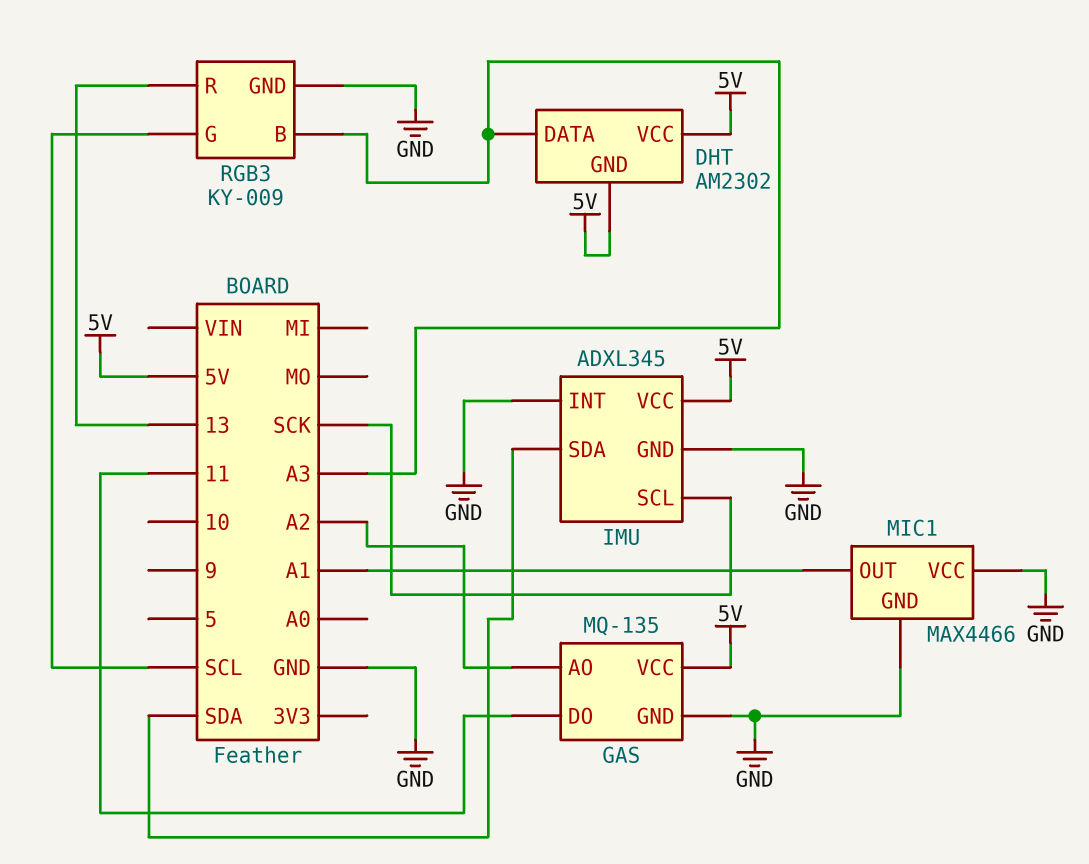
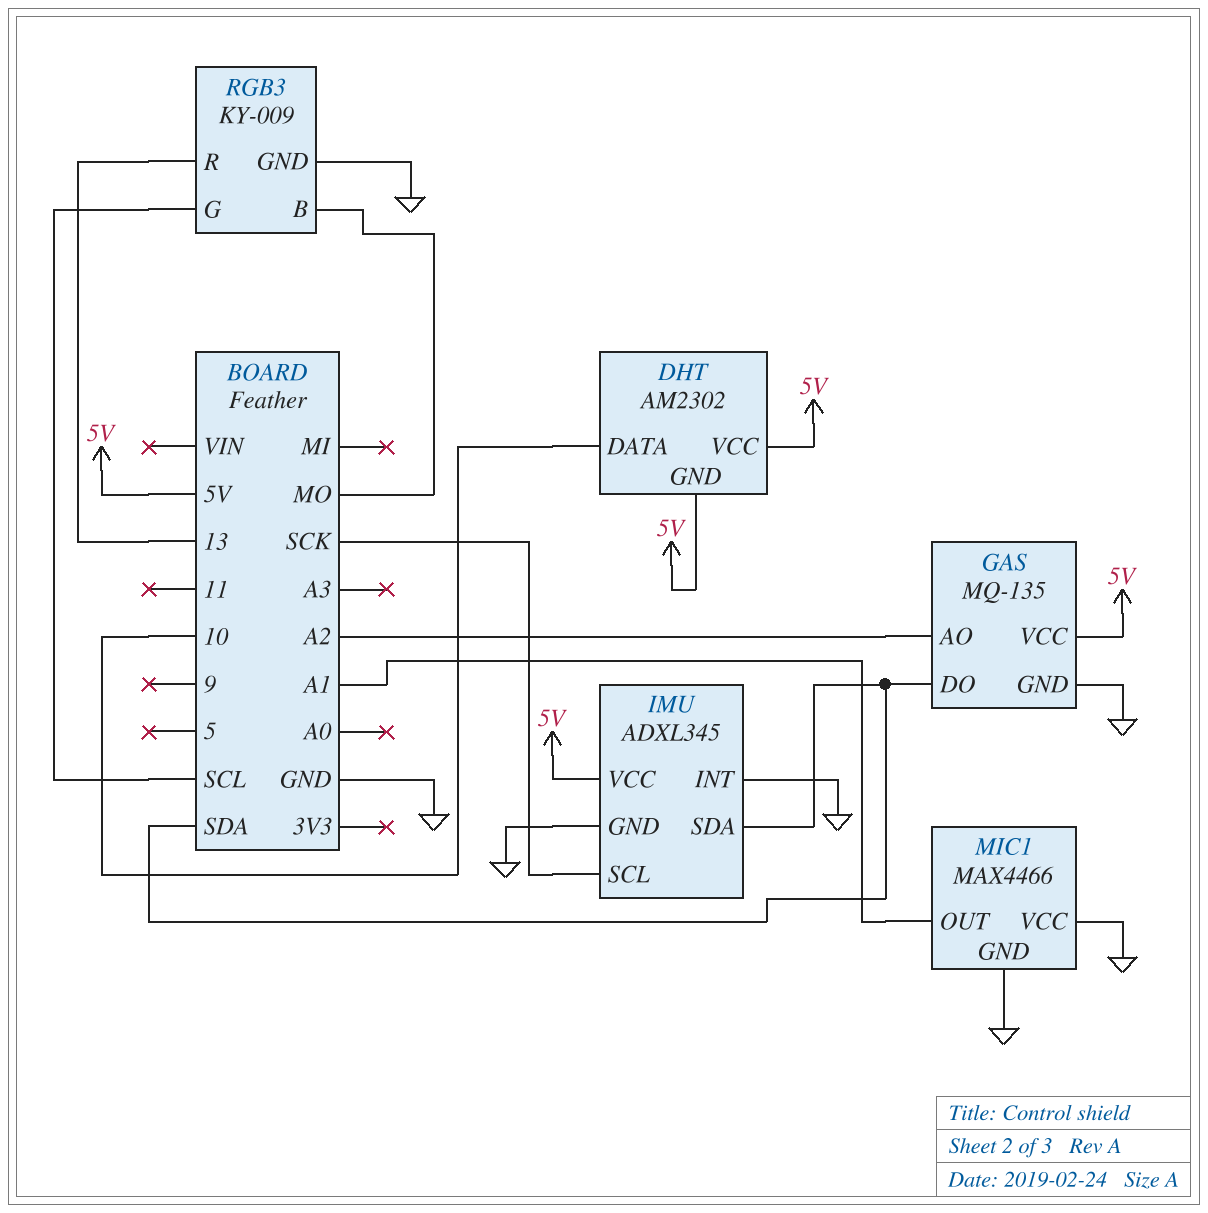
DHT pin DATA: A3 -> 10
GAS pin DO: 11 -> SDA
RGB3 pin B: A3 -> MO

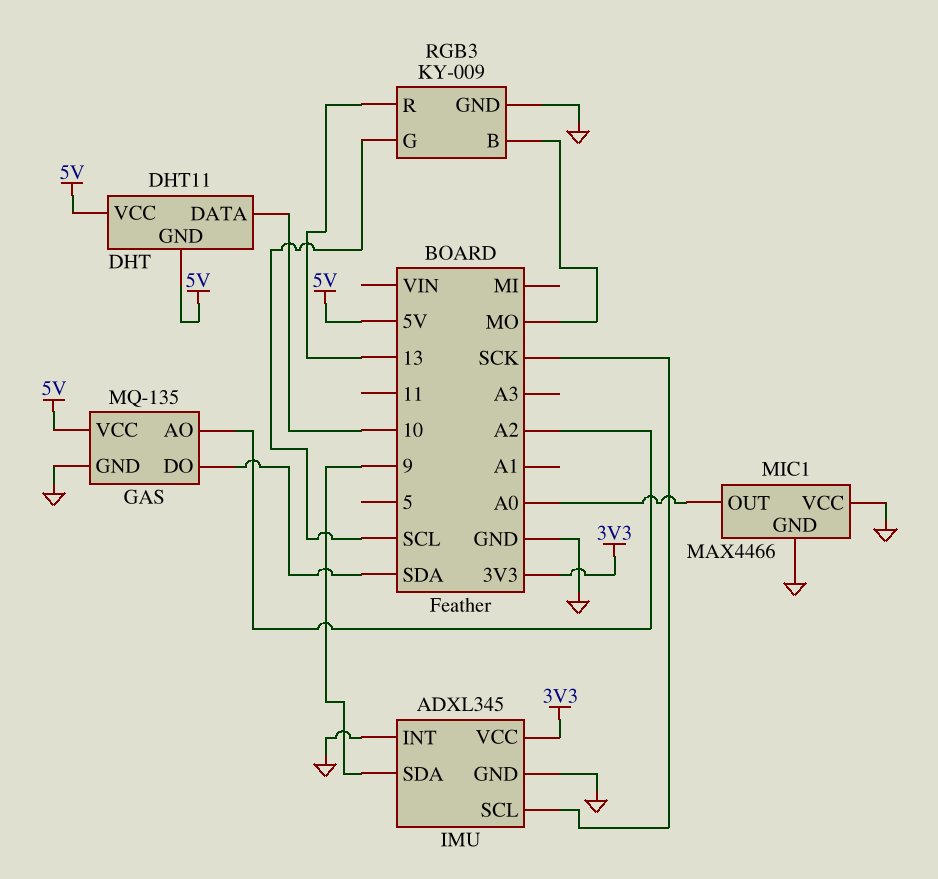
DHT: AM2302 -> DHT11
IMU pin SDA: SDA -> 9
IMU pin VCC: 5V -> 3V3
MIC1 pin OUT: A1 -> A0

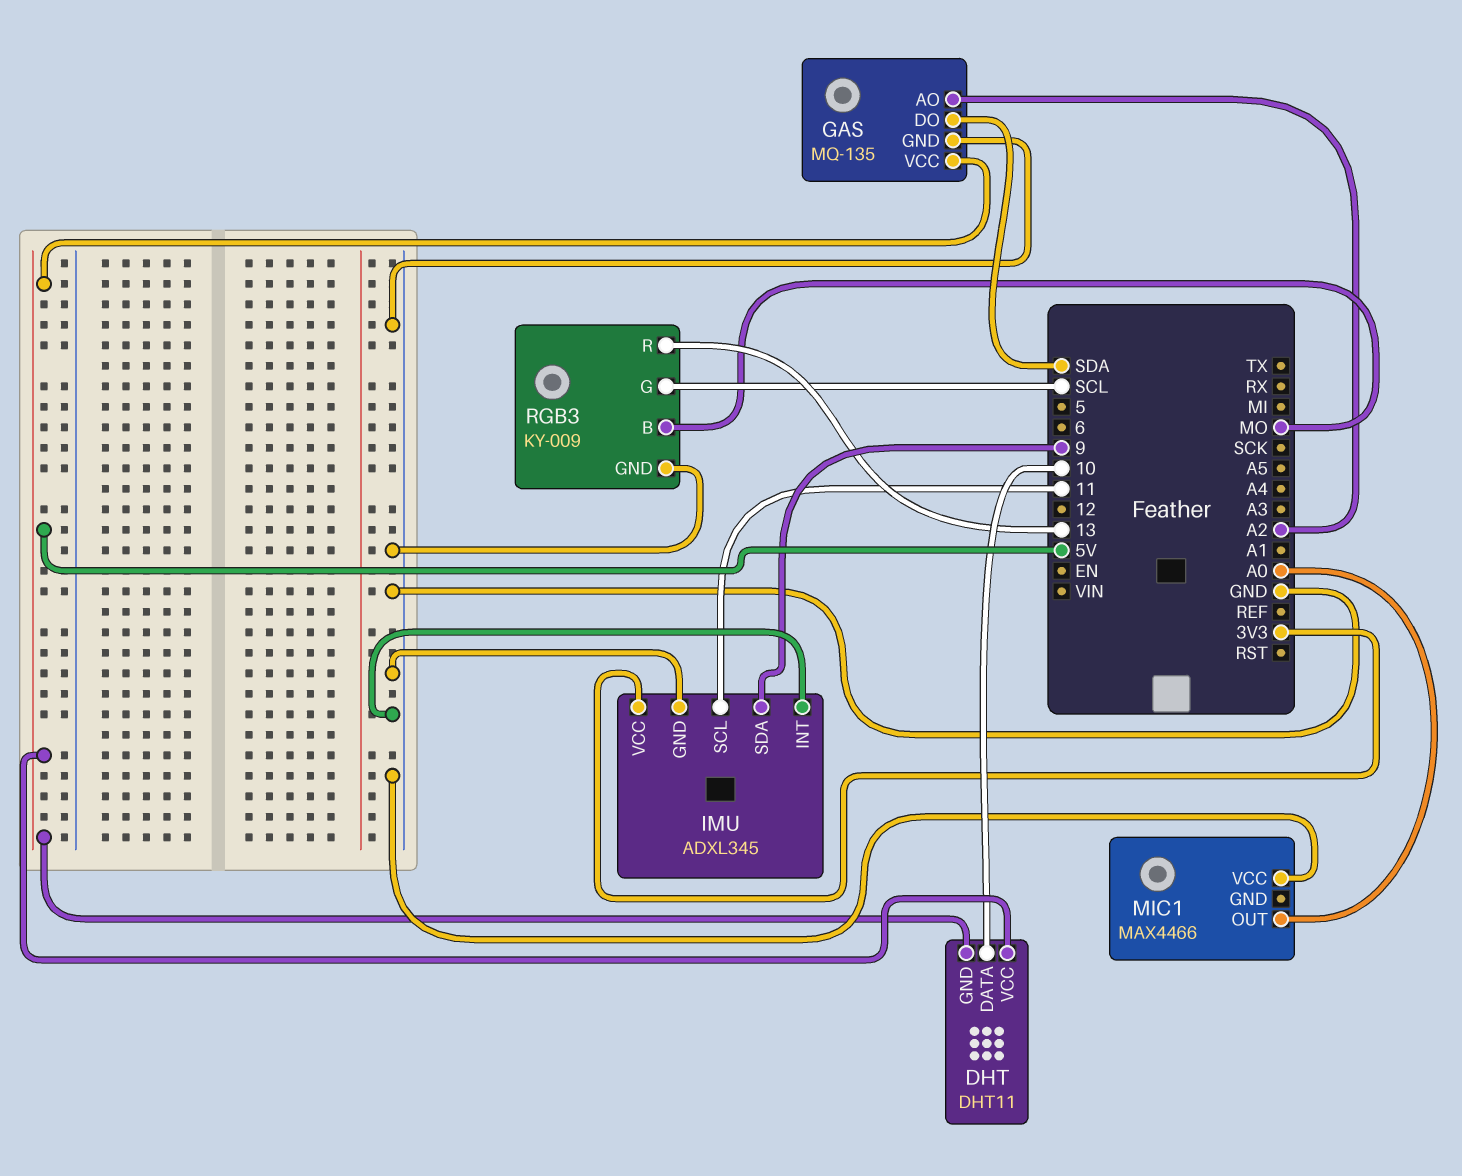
IMU pin SCL: SCK -> 11
MIC1 pin GND: GND -> none

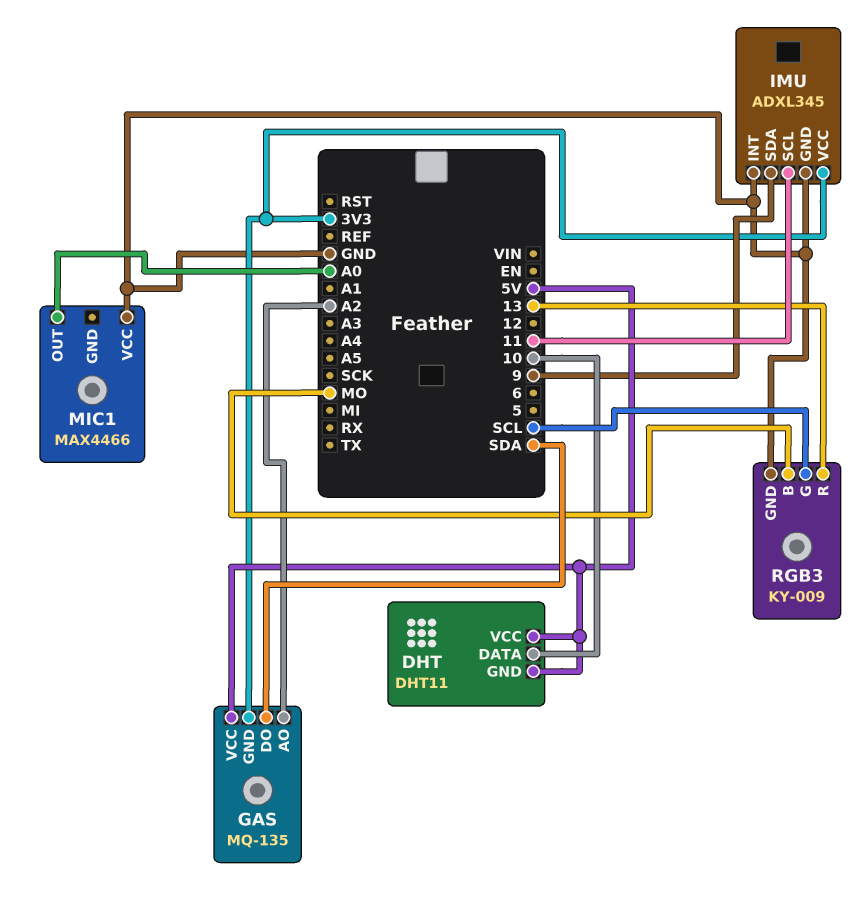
GAS pin GND: GND -> 3V3

